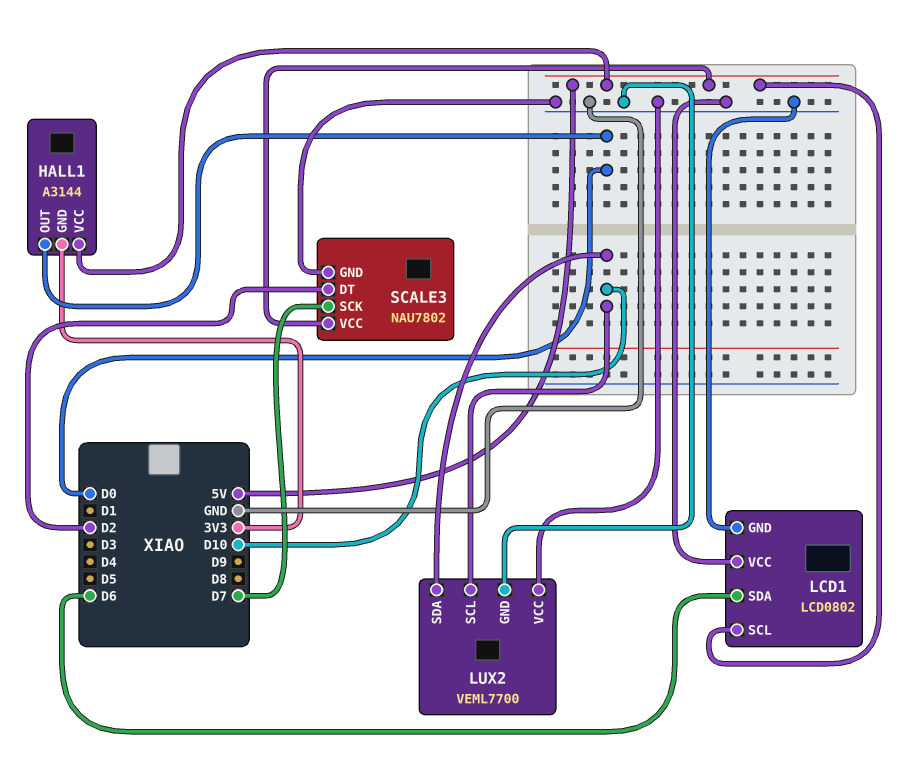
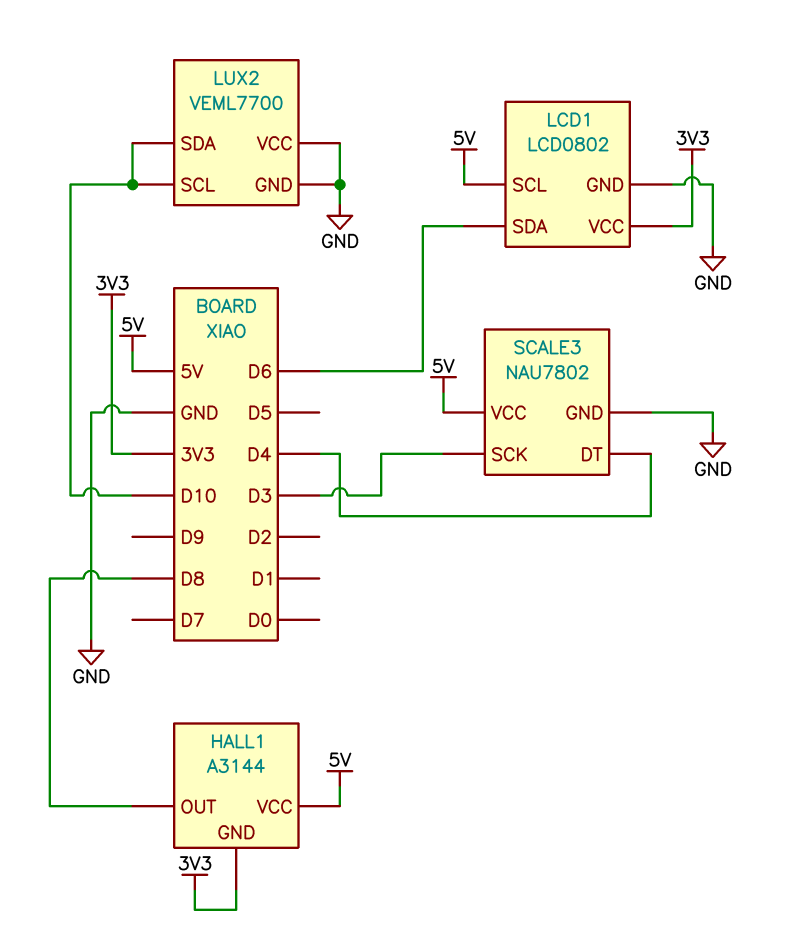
HALL1 pin OUT: D0 -> D8
LCD1 pin VCC: GND -> 3V3
SCALE3 pin DT: D2 -> D4
SCALE3 pin SCK: D7 -> D3

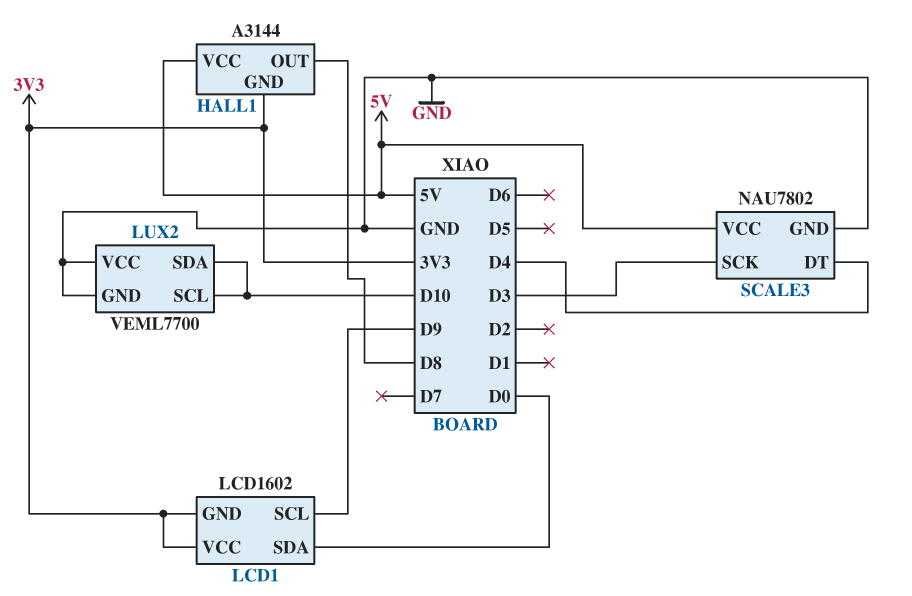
LCD1: LCD0802 -> LCD1602
LCD1 pin GND: GND -> 3V3
LCD1 pin SCL: 5V -> D9
LCD1 pin SDA: D6 -> D0

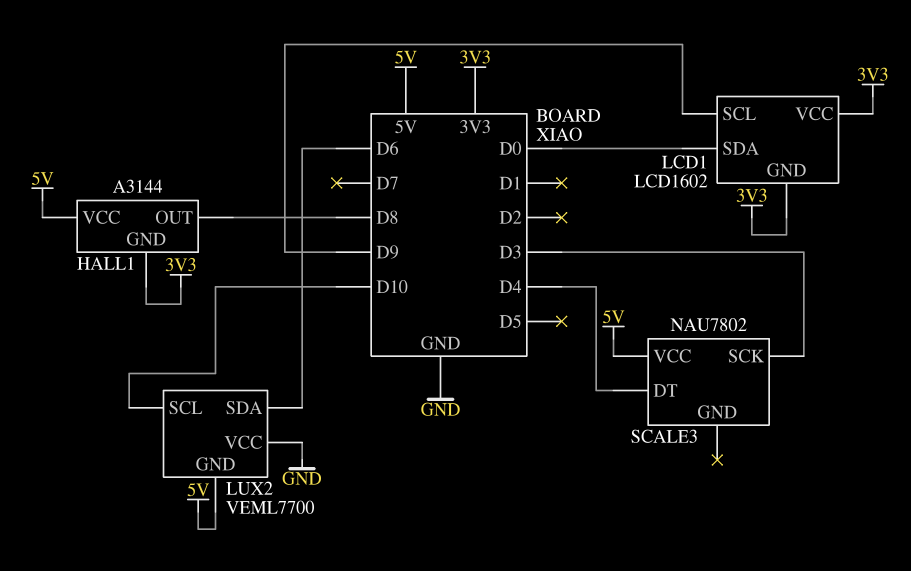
LUX2 pin GND: GND -> 5V
LUX2 pin SDA: D10 -> D6
SCALE3 pin GND: GND -> none

